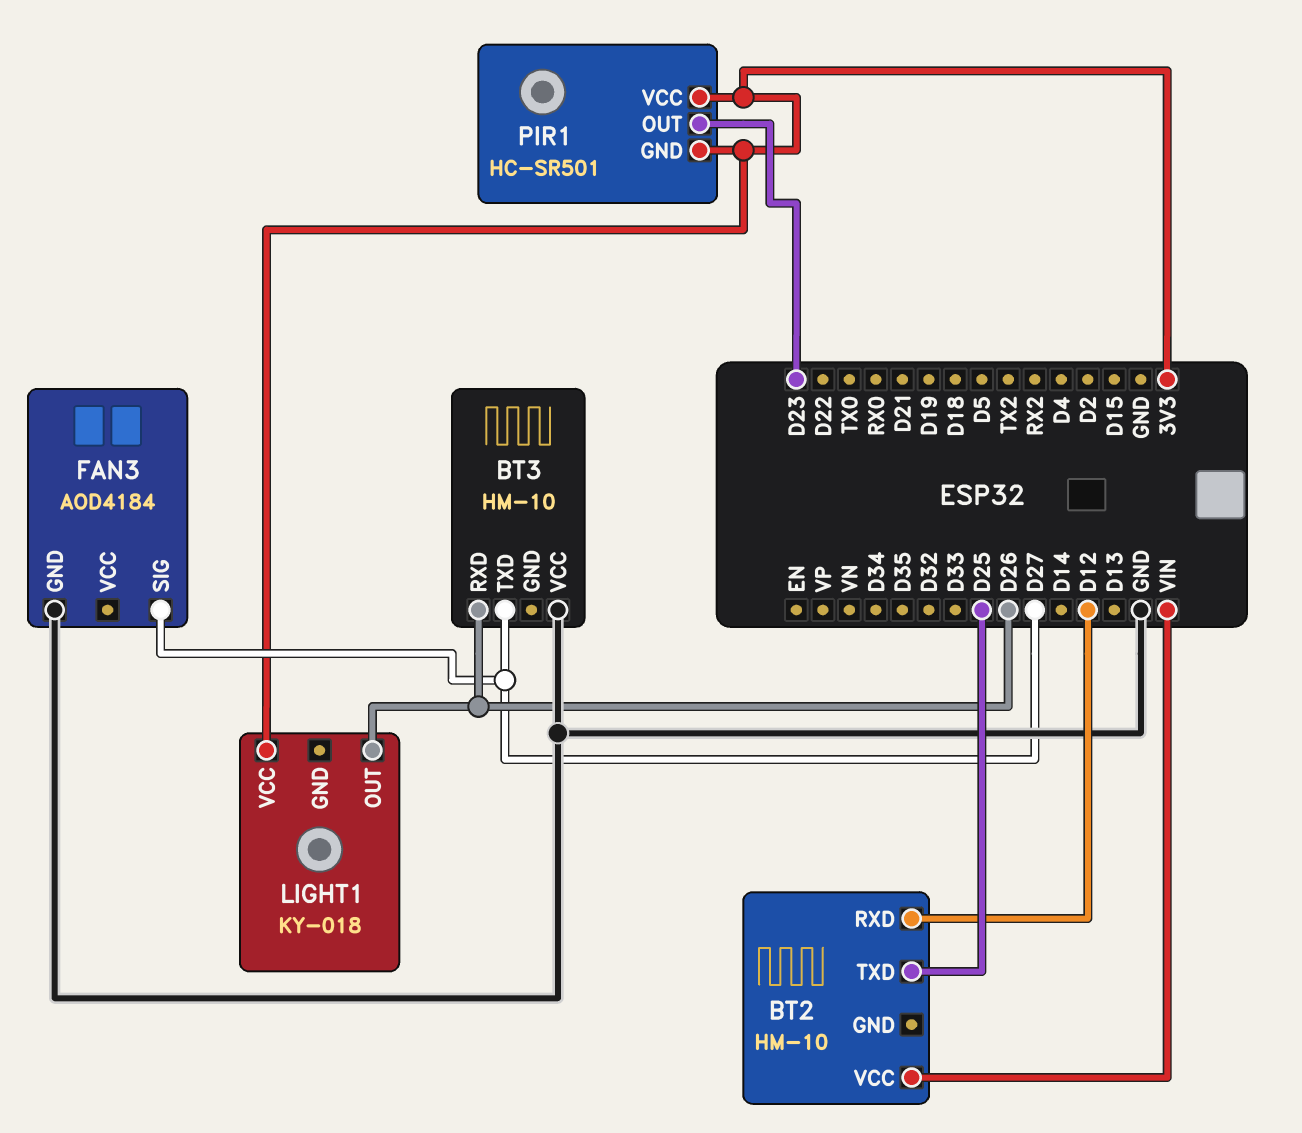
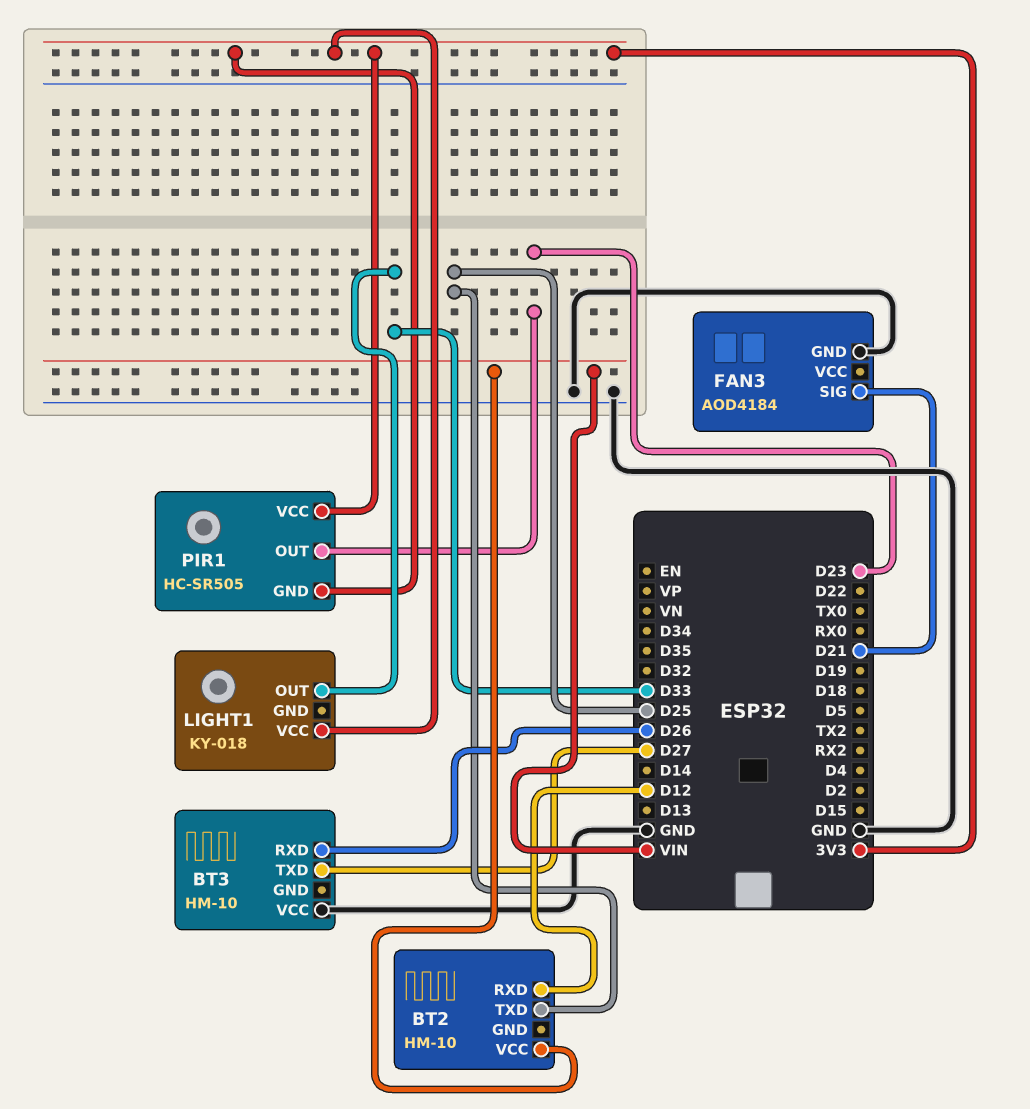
FAN3 pin SIG: D27 -> D21
LIGHT1 pin OUT: D26 -> D33
PIR1: HC-SR501 -> HC-SR505

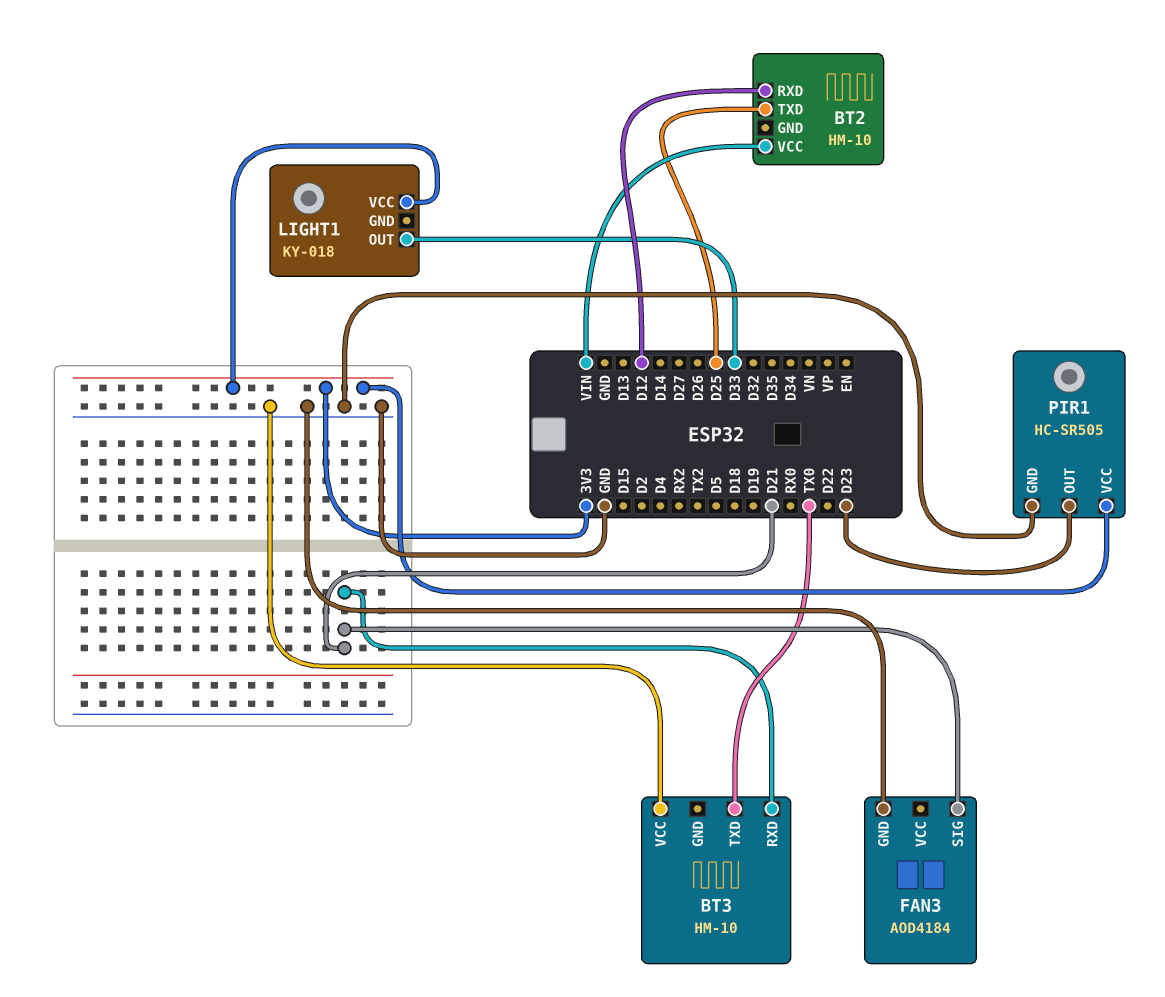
BT3 pin RXD: D26 -> D21
BT3 pin TXD: D27 -> TX0
PIR1 pin GND: 3V3 -> GND

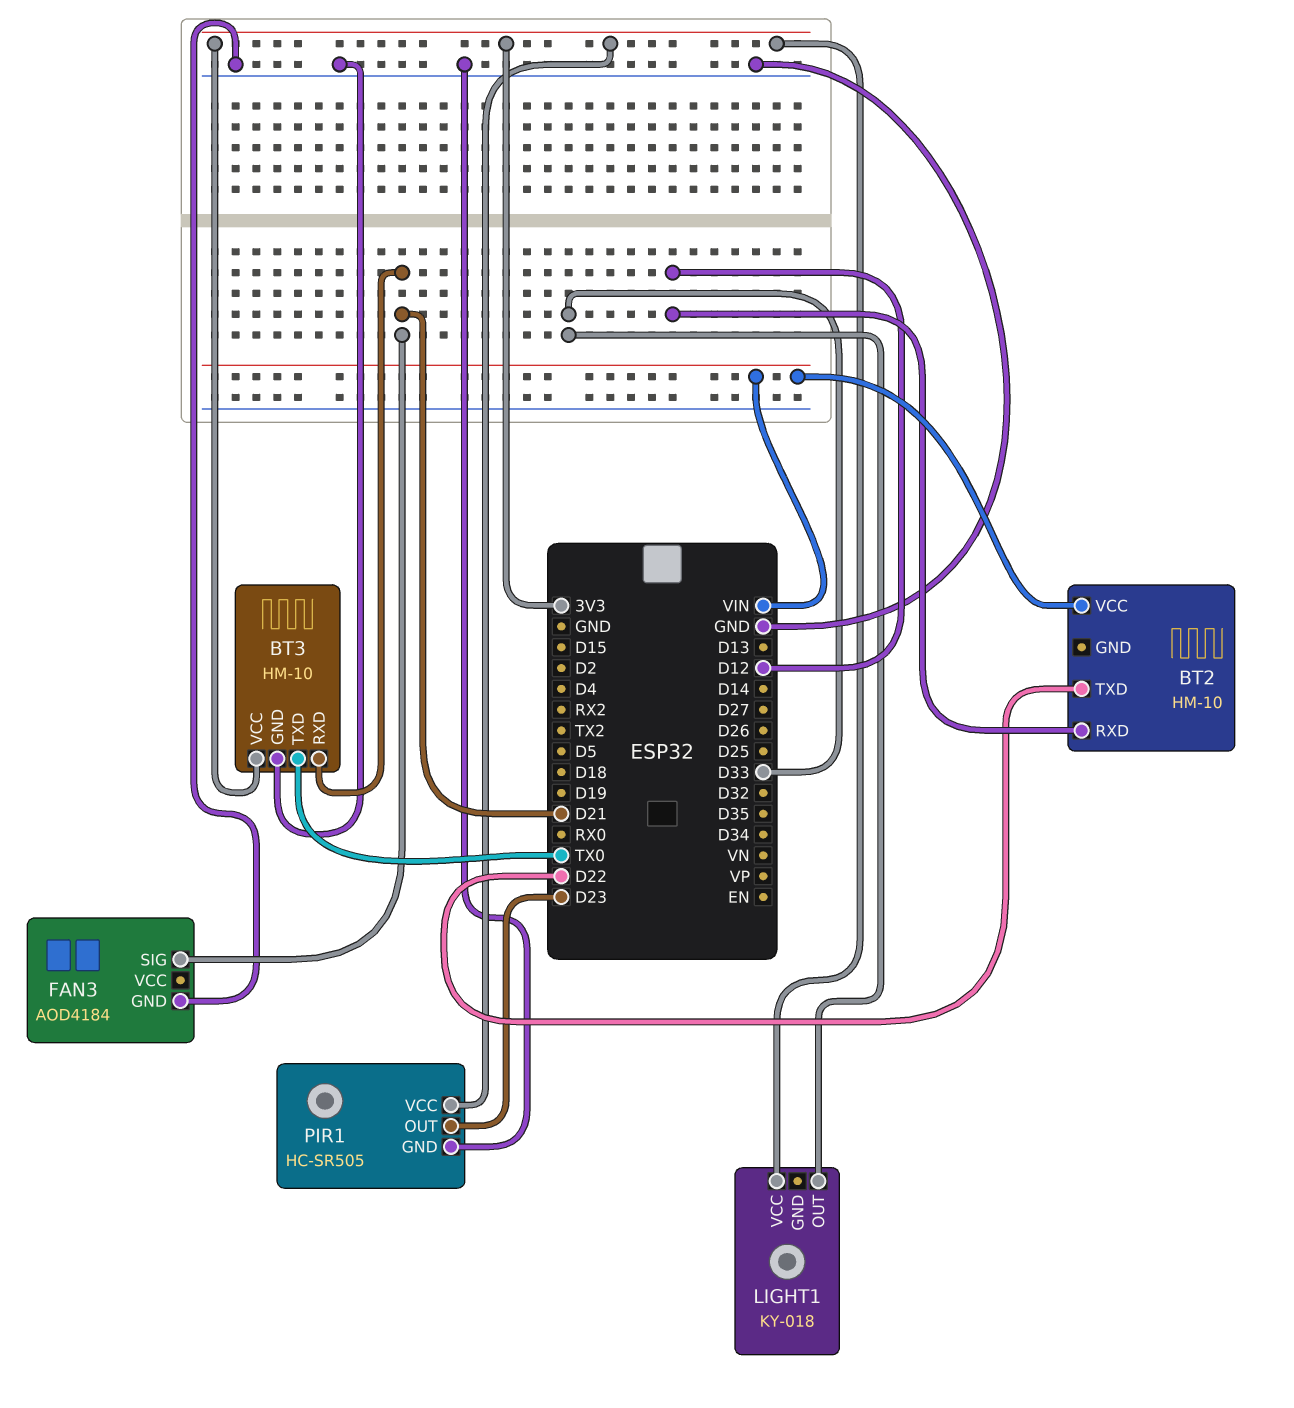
BT2 pin TXD: D25 -> D22
BT3 pin GND: none -> GND
BT3 pin VCC: GND -> 3V3

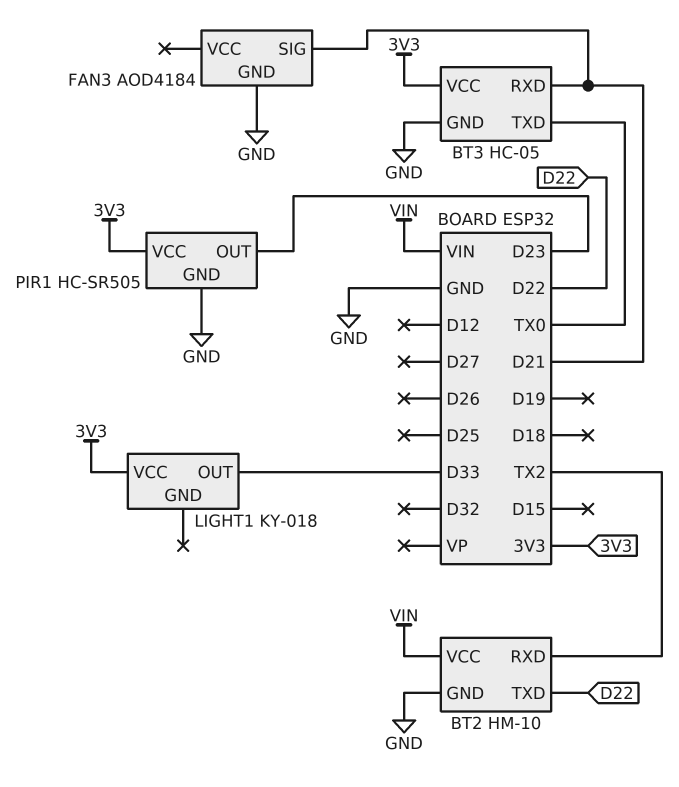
BT2 pin GND: none -> GND
BT2 pin RXD: D12 -> TX2
BT3: HM-10 -> HC-05

